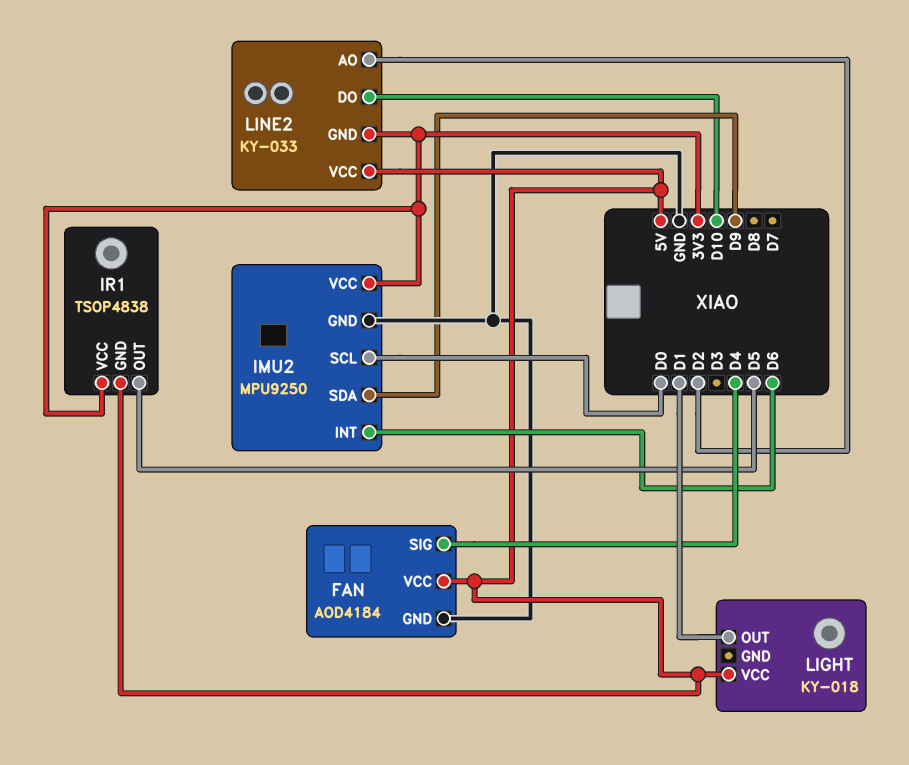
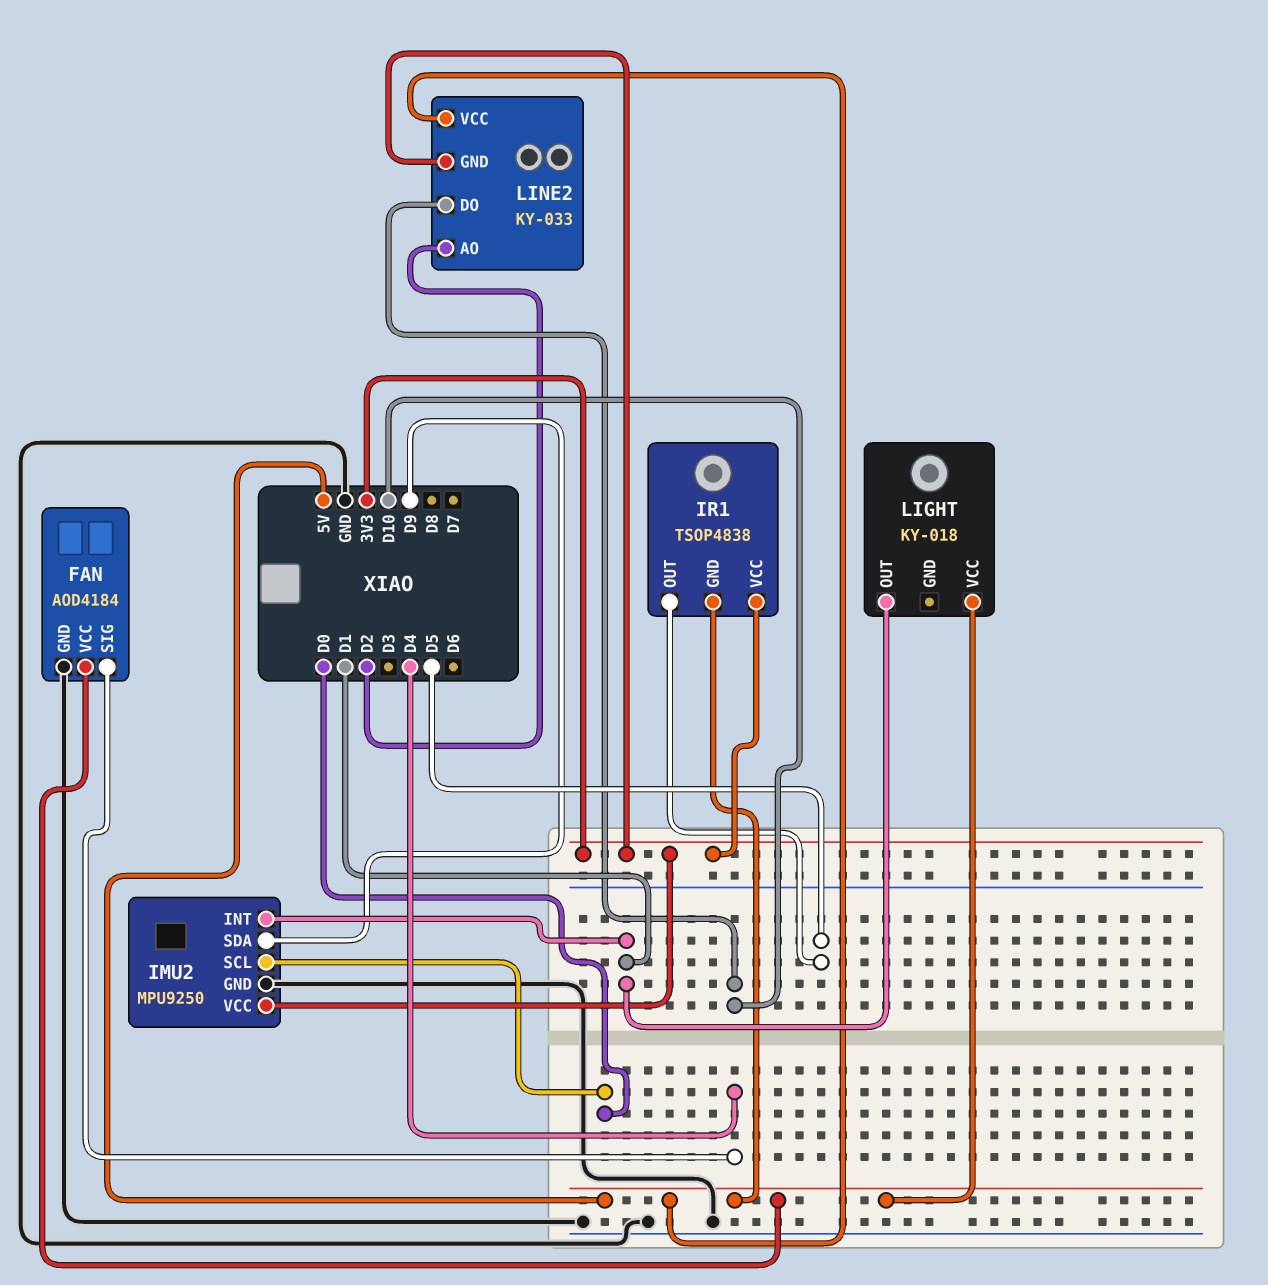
IMU2 pin INT: D6 -> D1

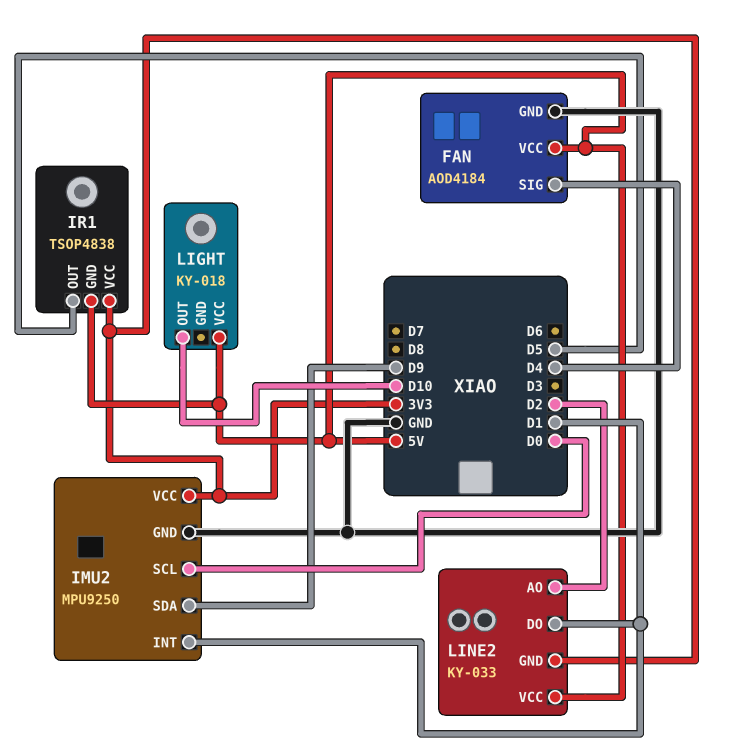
LIGHT pin OUT: D1 -> D10
LINE2 pin DO: D10 -> D1

